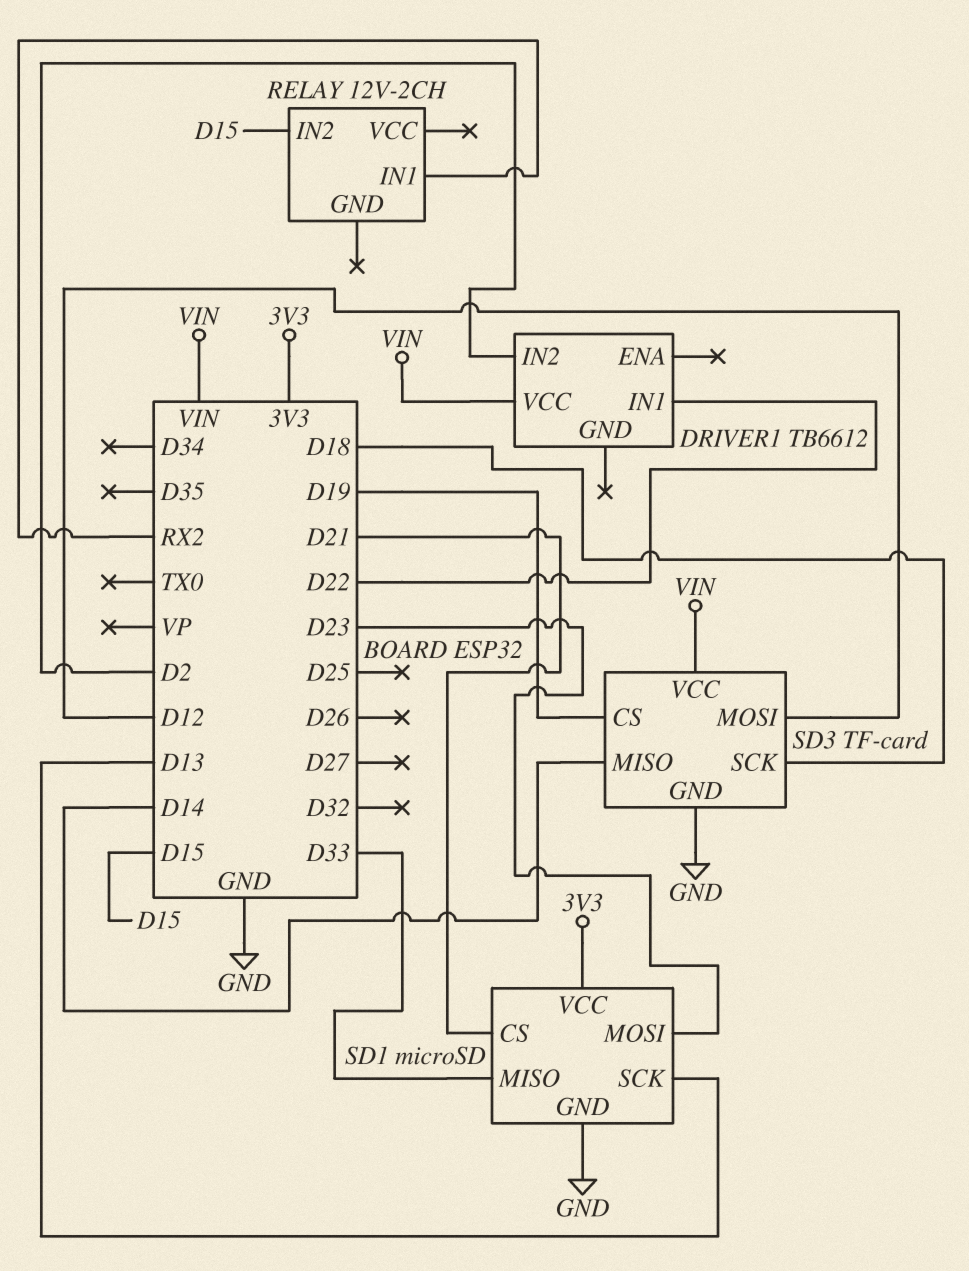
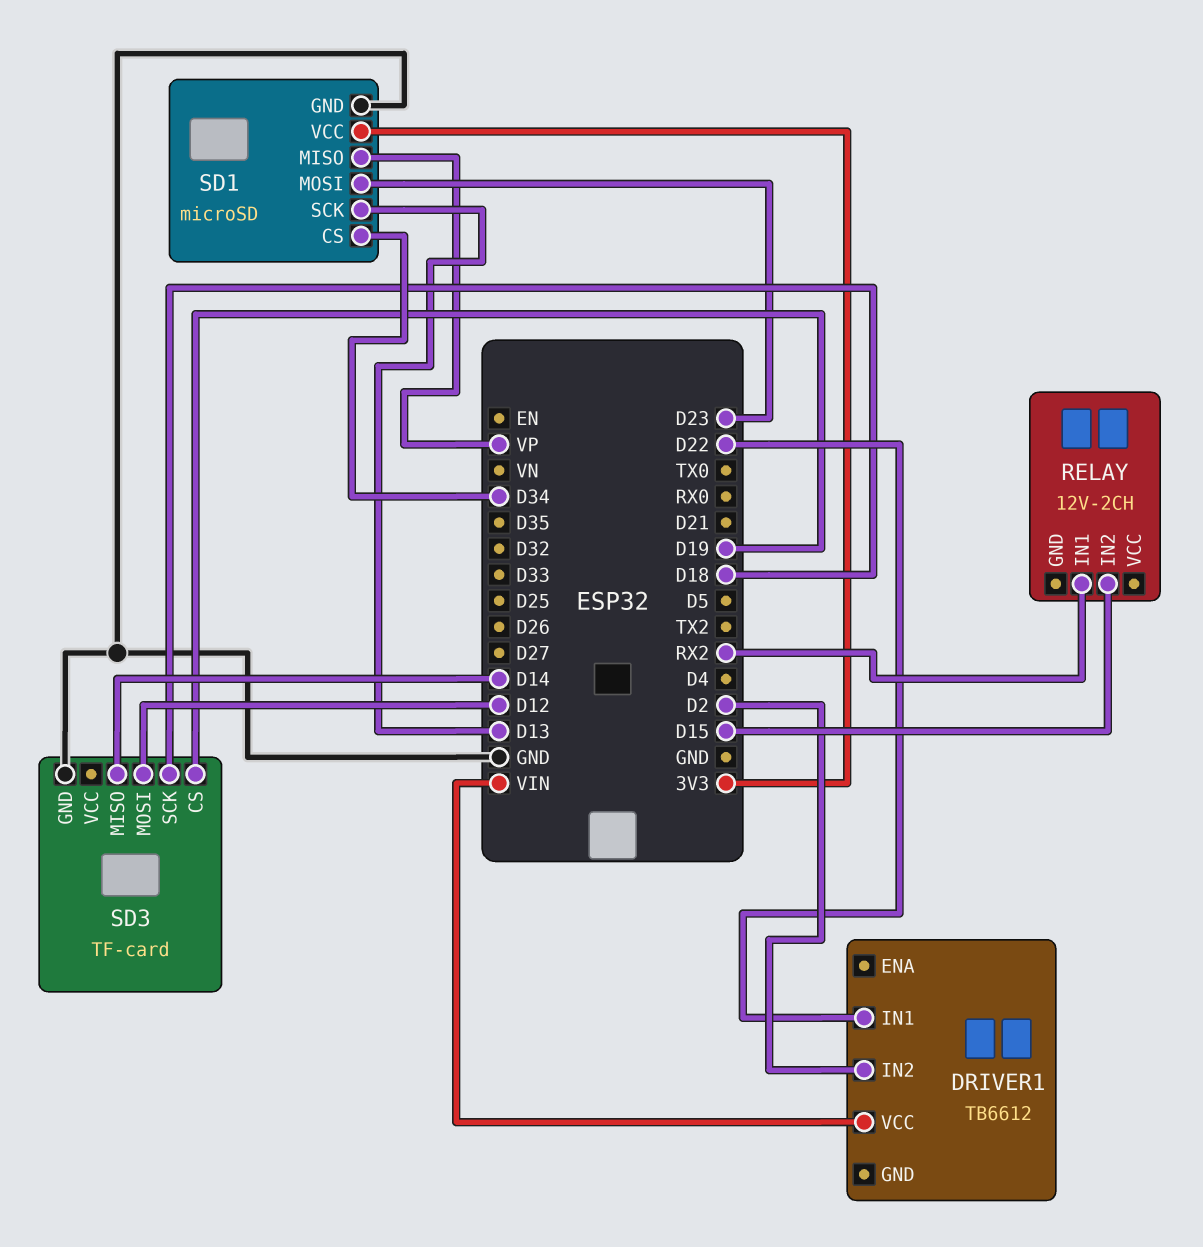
SD1 pin CS: D21 -> D34
SD1 pin MISO: D33 -> VP
SD3 pin VCC: VIN -> none

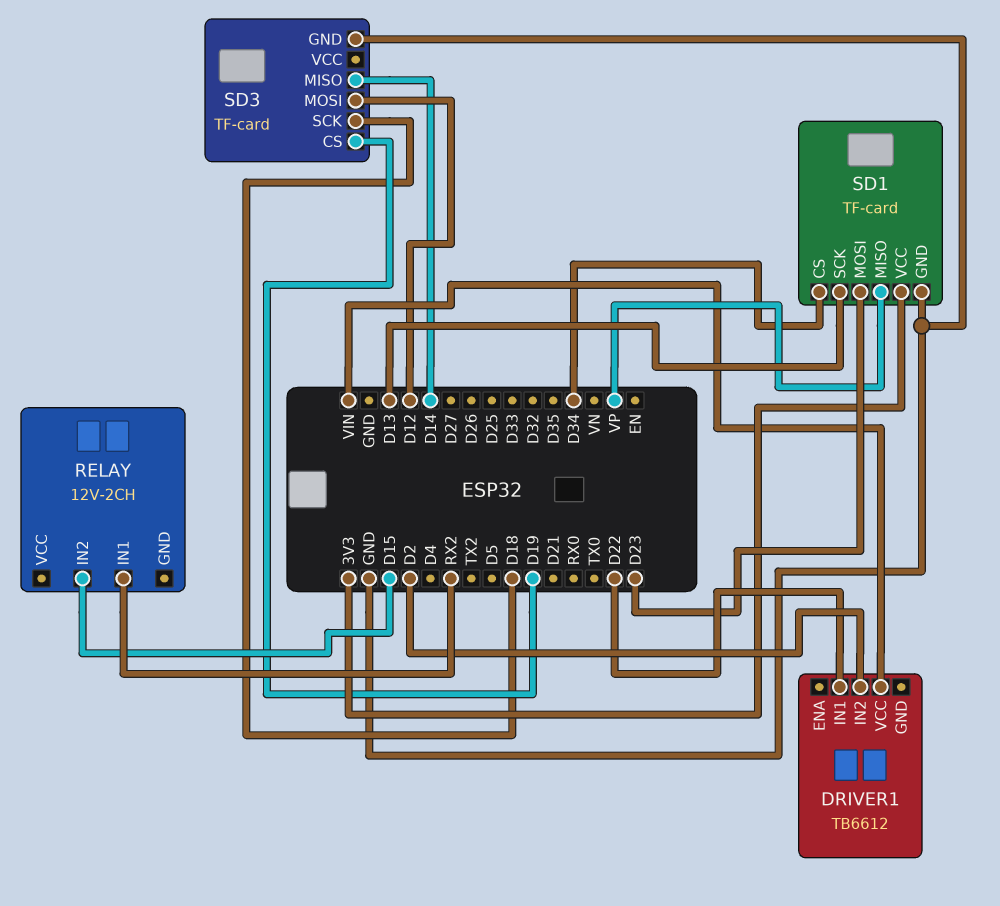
SD1: microSD -> TF-card

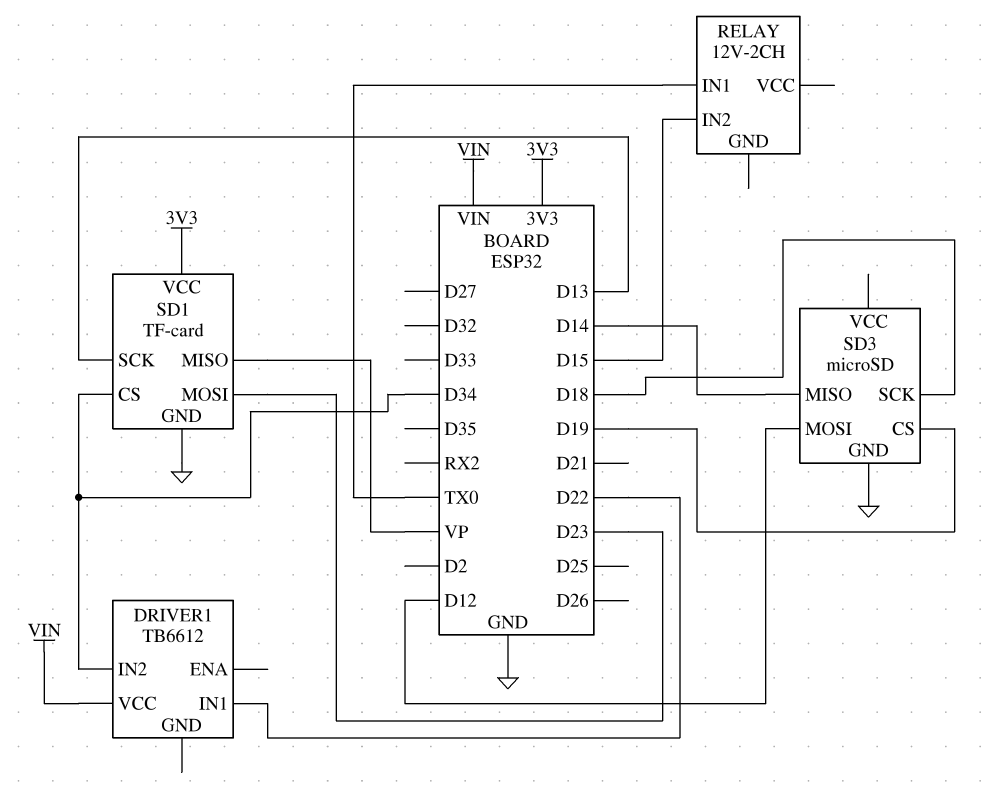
DRIVER1 pin IN2: D2 -> D34
RELAY pin IN1: RX2 -> TX0
SD3: TF-card -> microSD

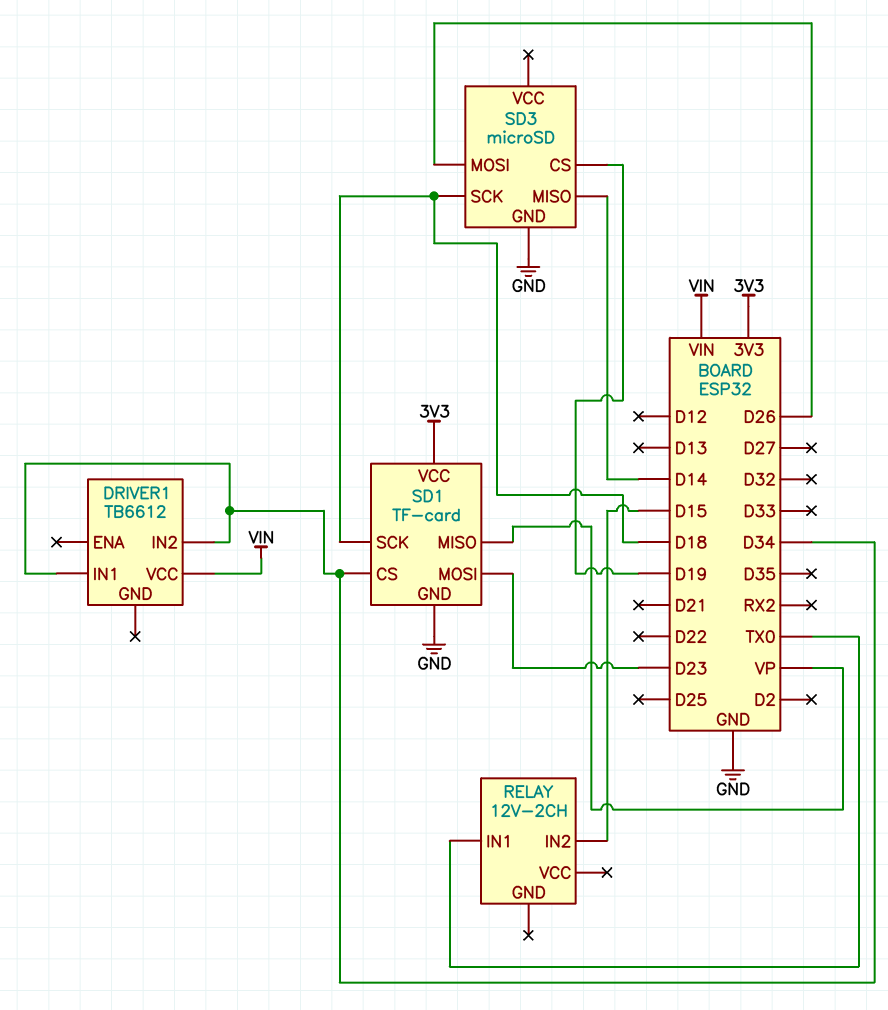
DRIVER1 pin IN1: D22 -> D34
SD1 pin SCK: D13 -> D18
SD3 pin MOSI: D12 -> D26

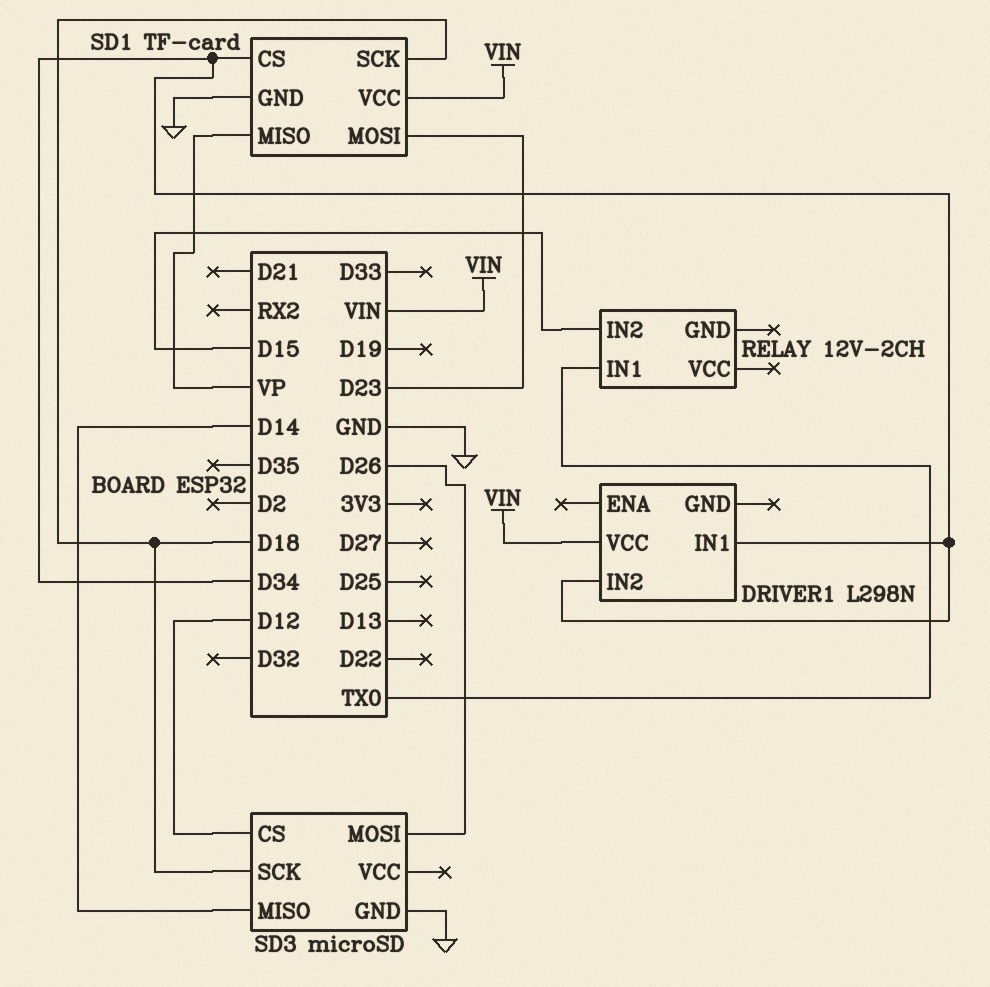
DRIVER1: TB6612 -> L298N
SD1 pin VCC: 3V3 -> VIN
SD3 pin CS: D19 -> D12

